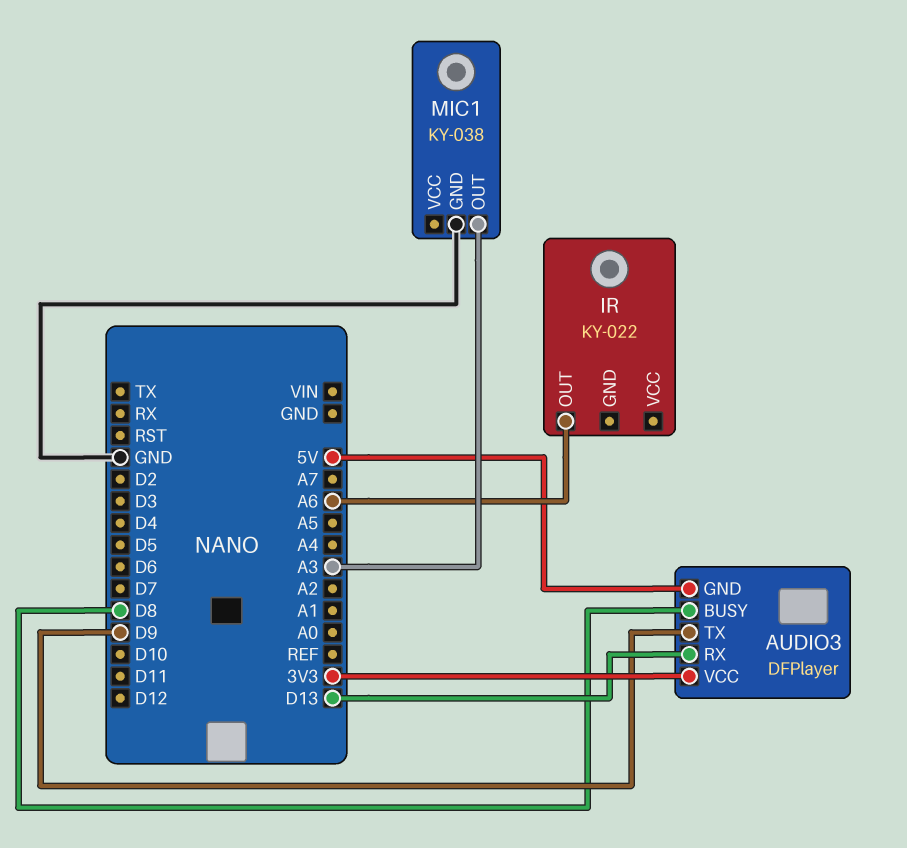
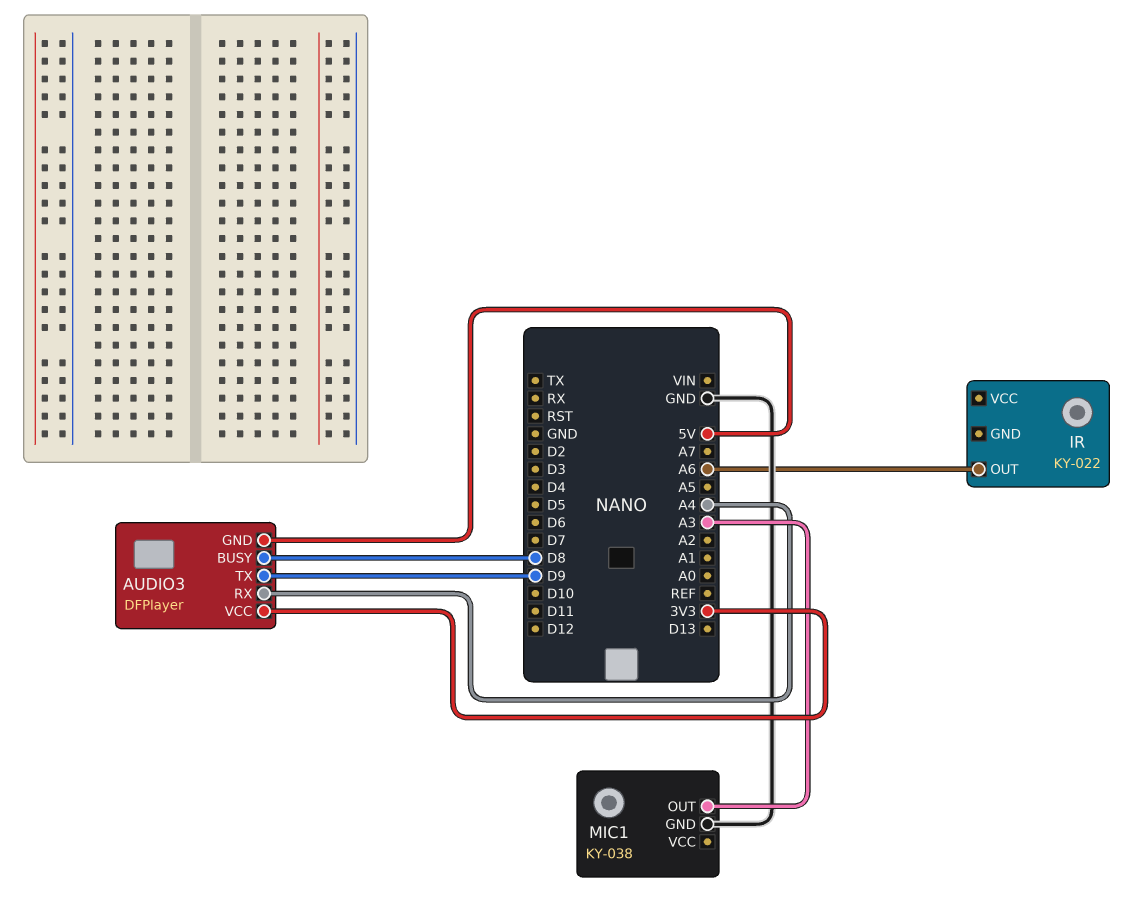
AUDIO3 pin RX: D13 -> A4

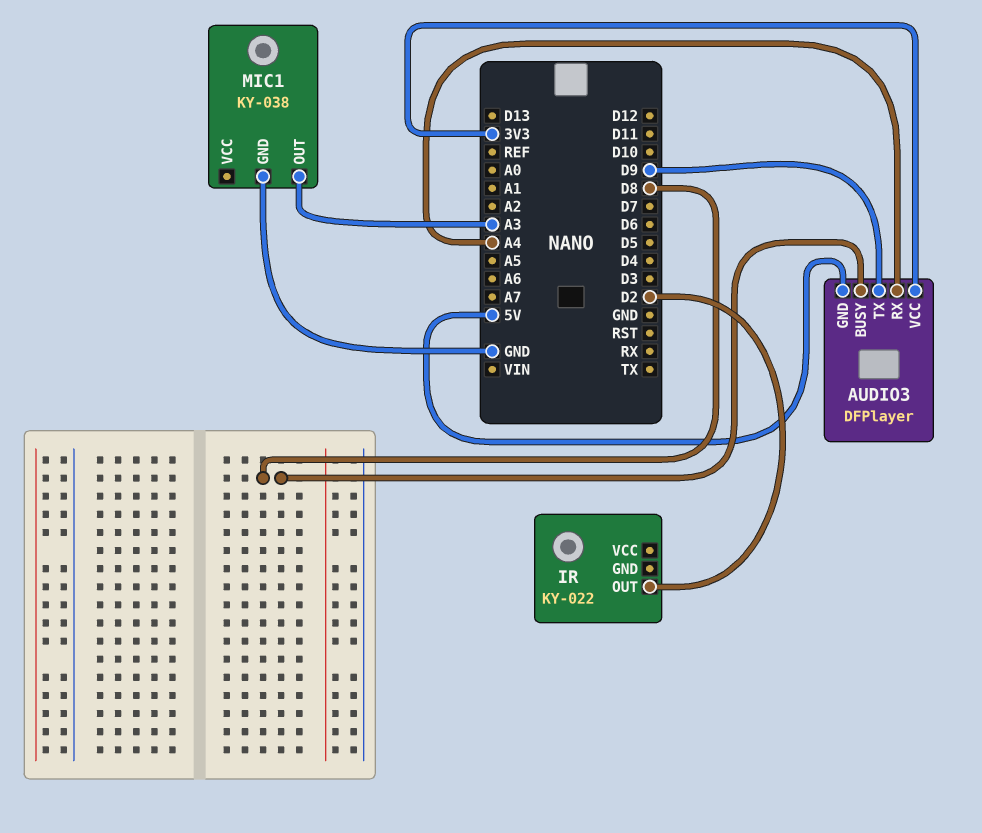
IR pin OUT: A6 -> D2

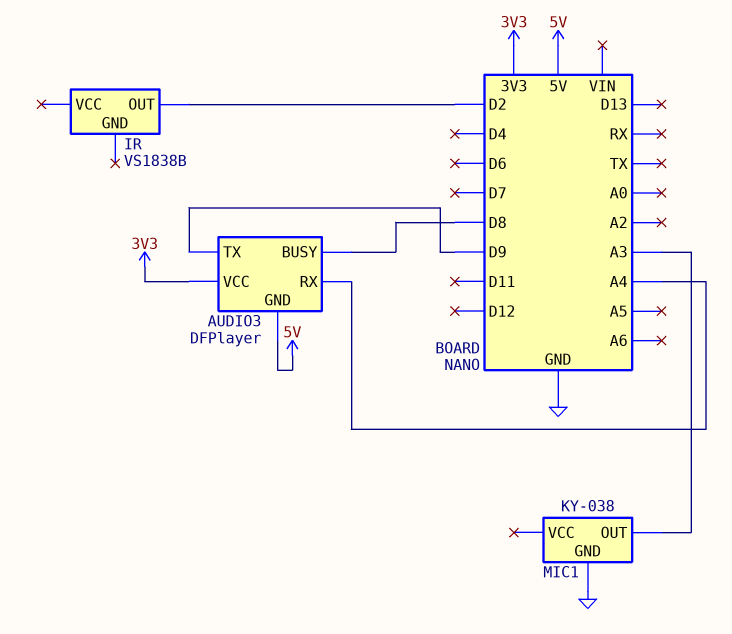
IR: KY-022 -> VS1838B

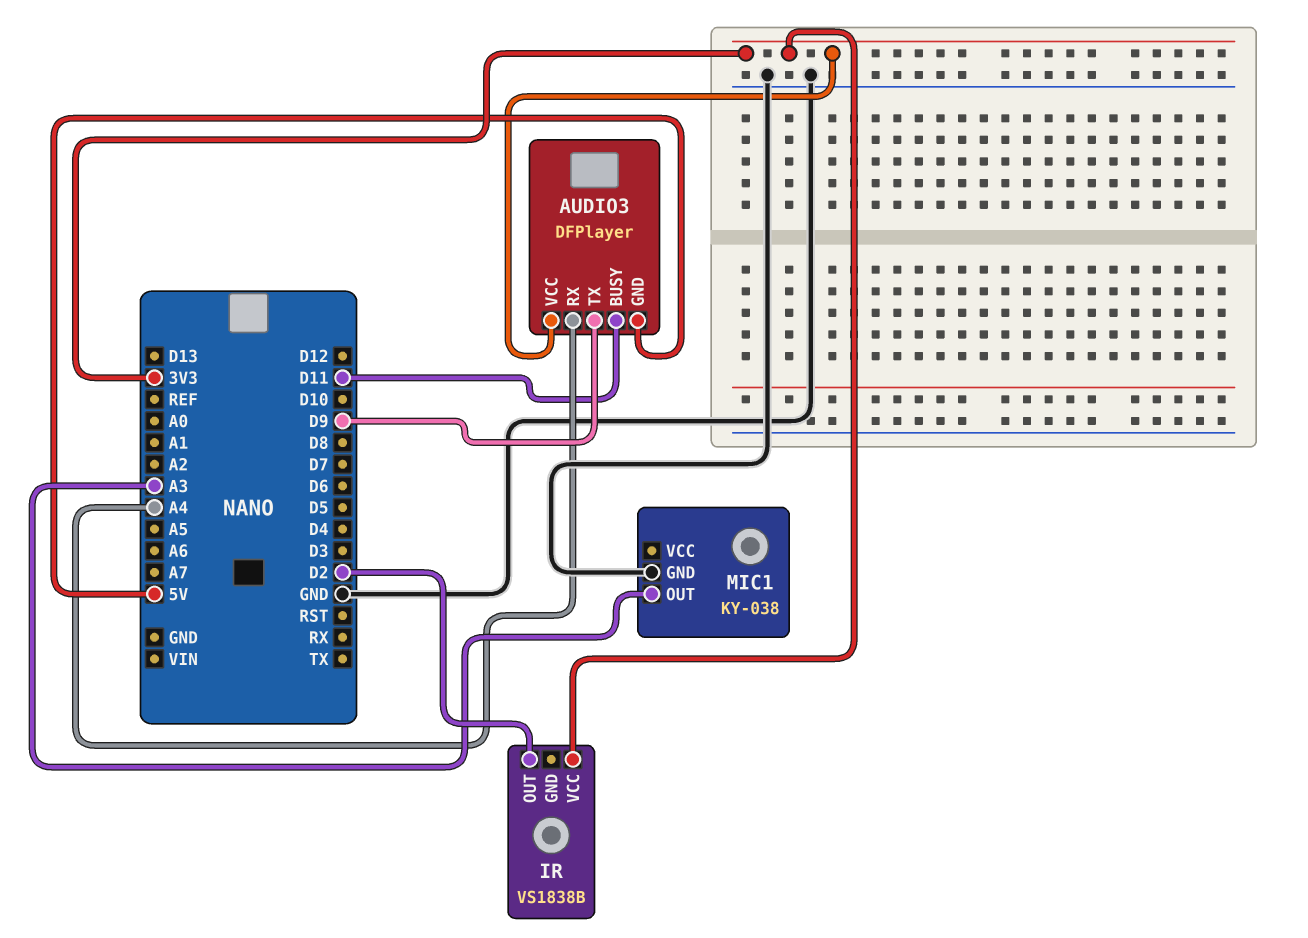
AUDIO3 pin BUSY: D8 -> D11
IR pin VCC: none -> 3V3

